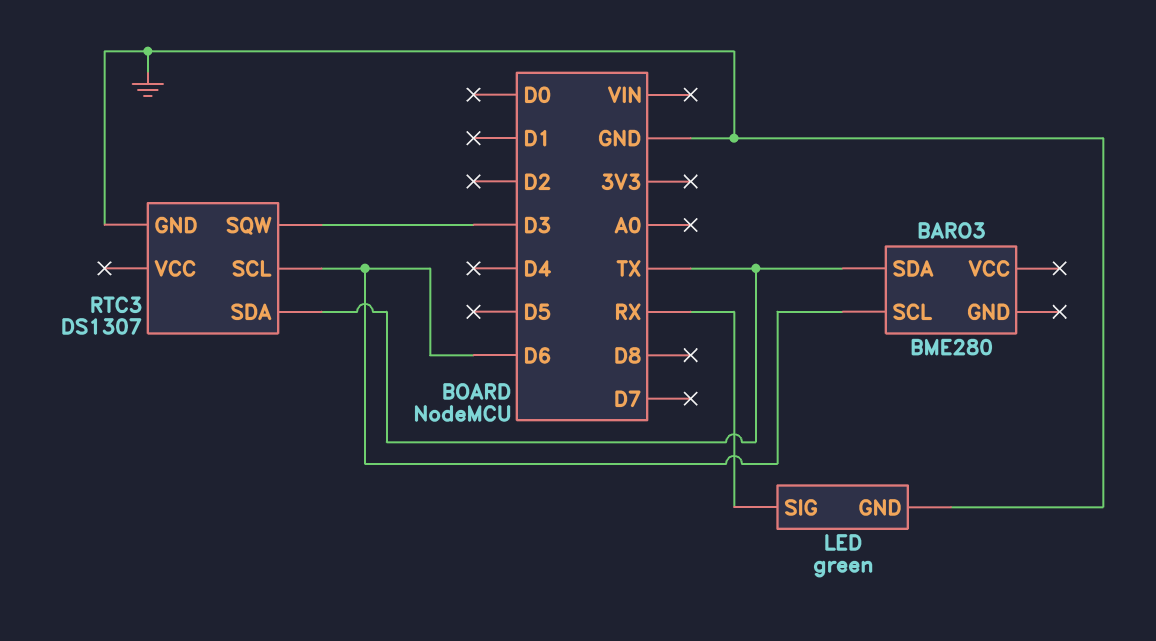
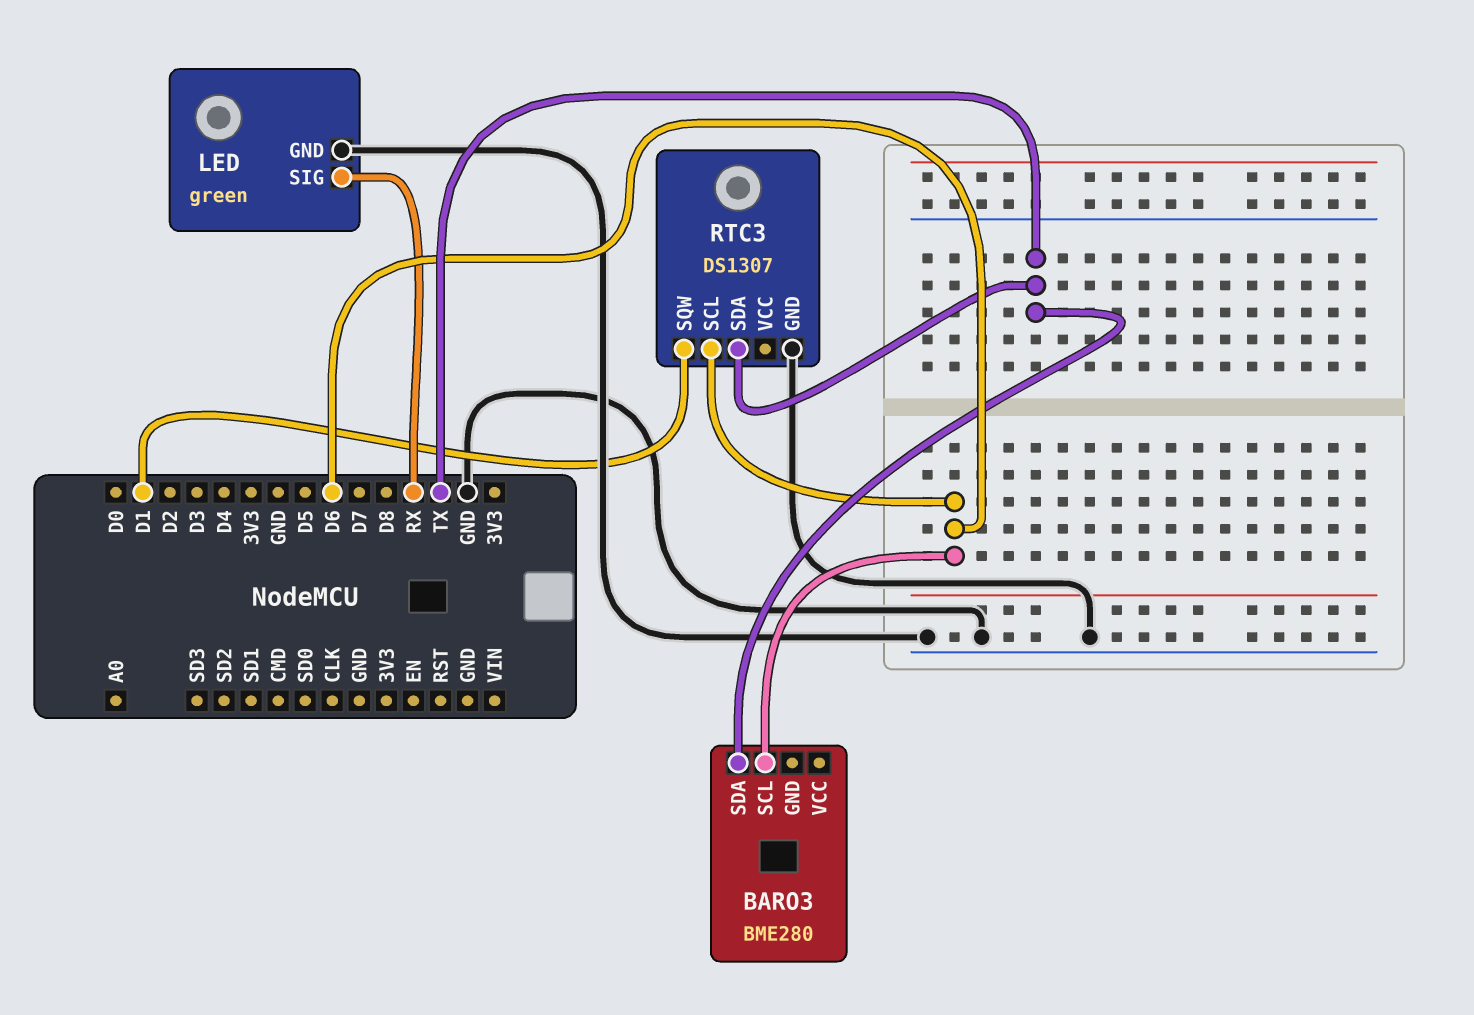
RTC3 pin SQW: D3 -> D1

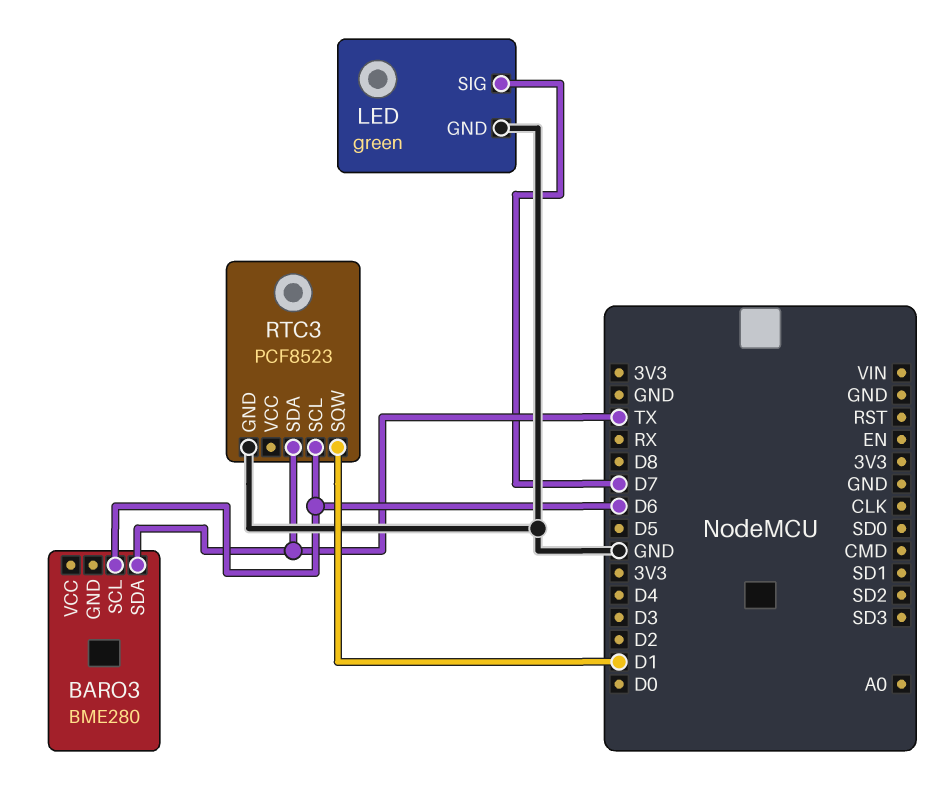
LED pin SIG: RX -> D7
RTC3: DS1307 -> PCF8523

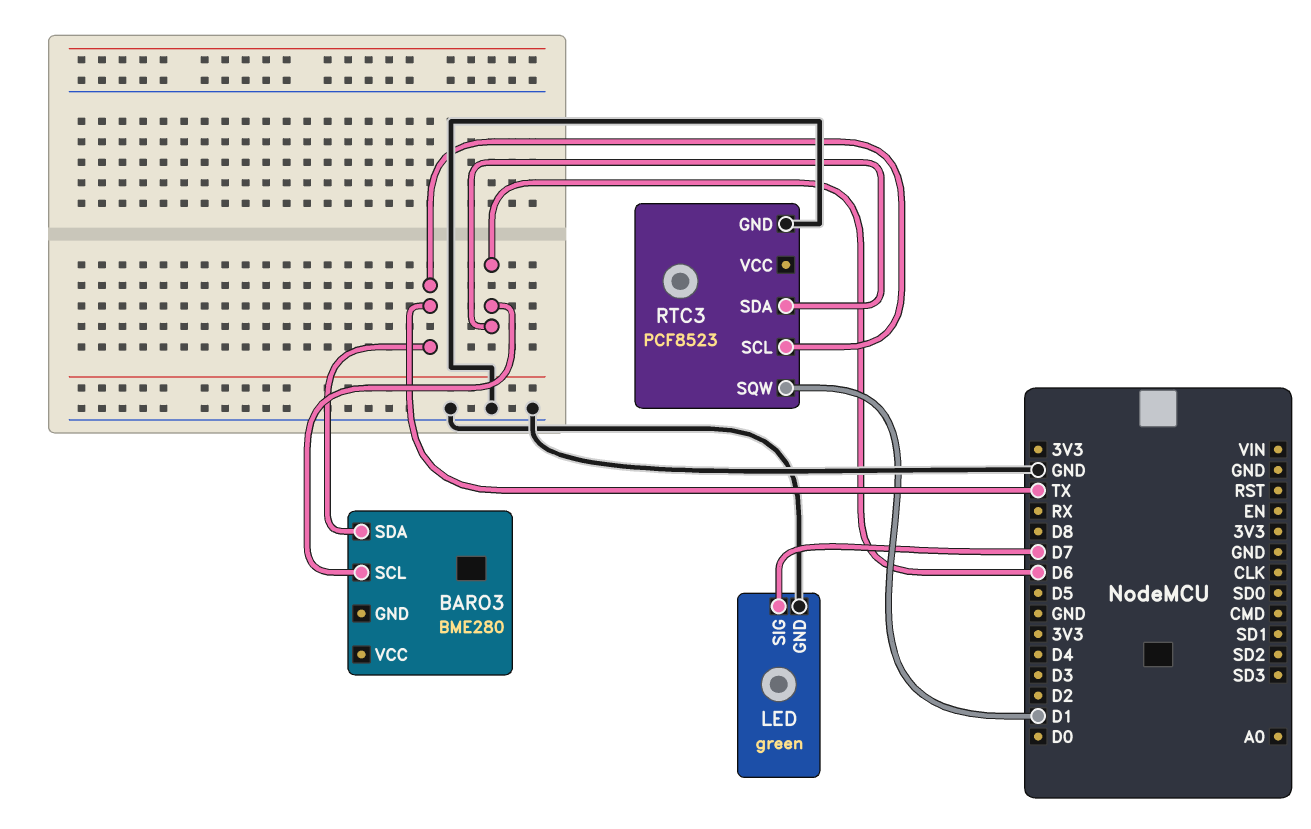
RTC3 pin SCL: D6 -> TX
RTC3 pin SDA: TX -> D6

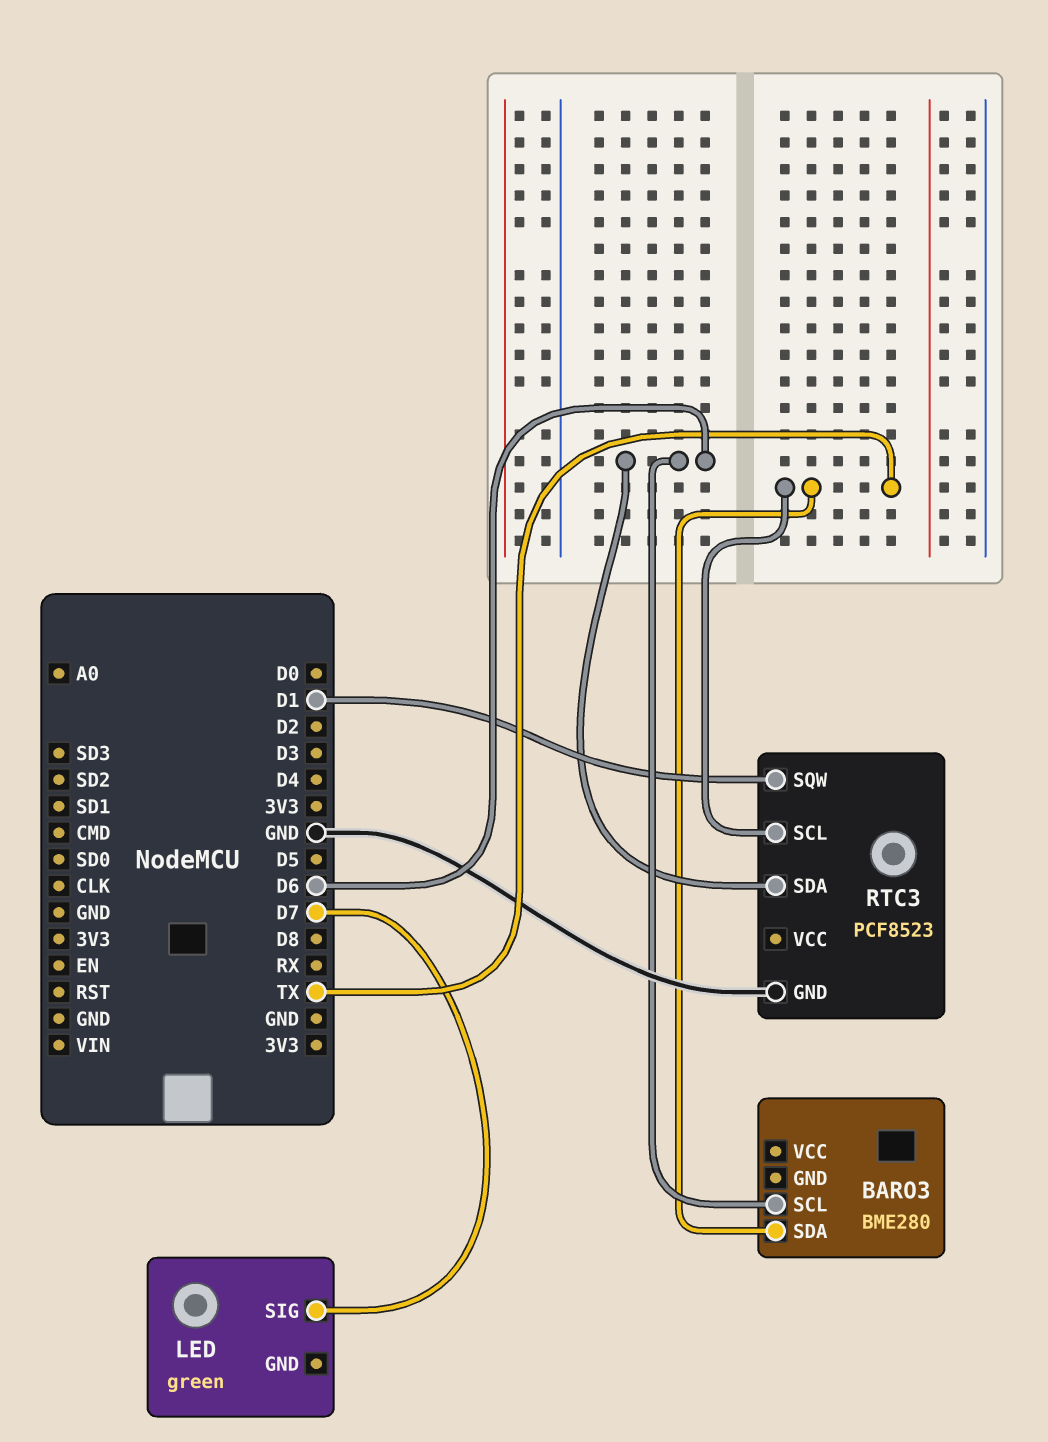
LED pin GND: GND -> none

